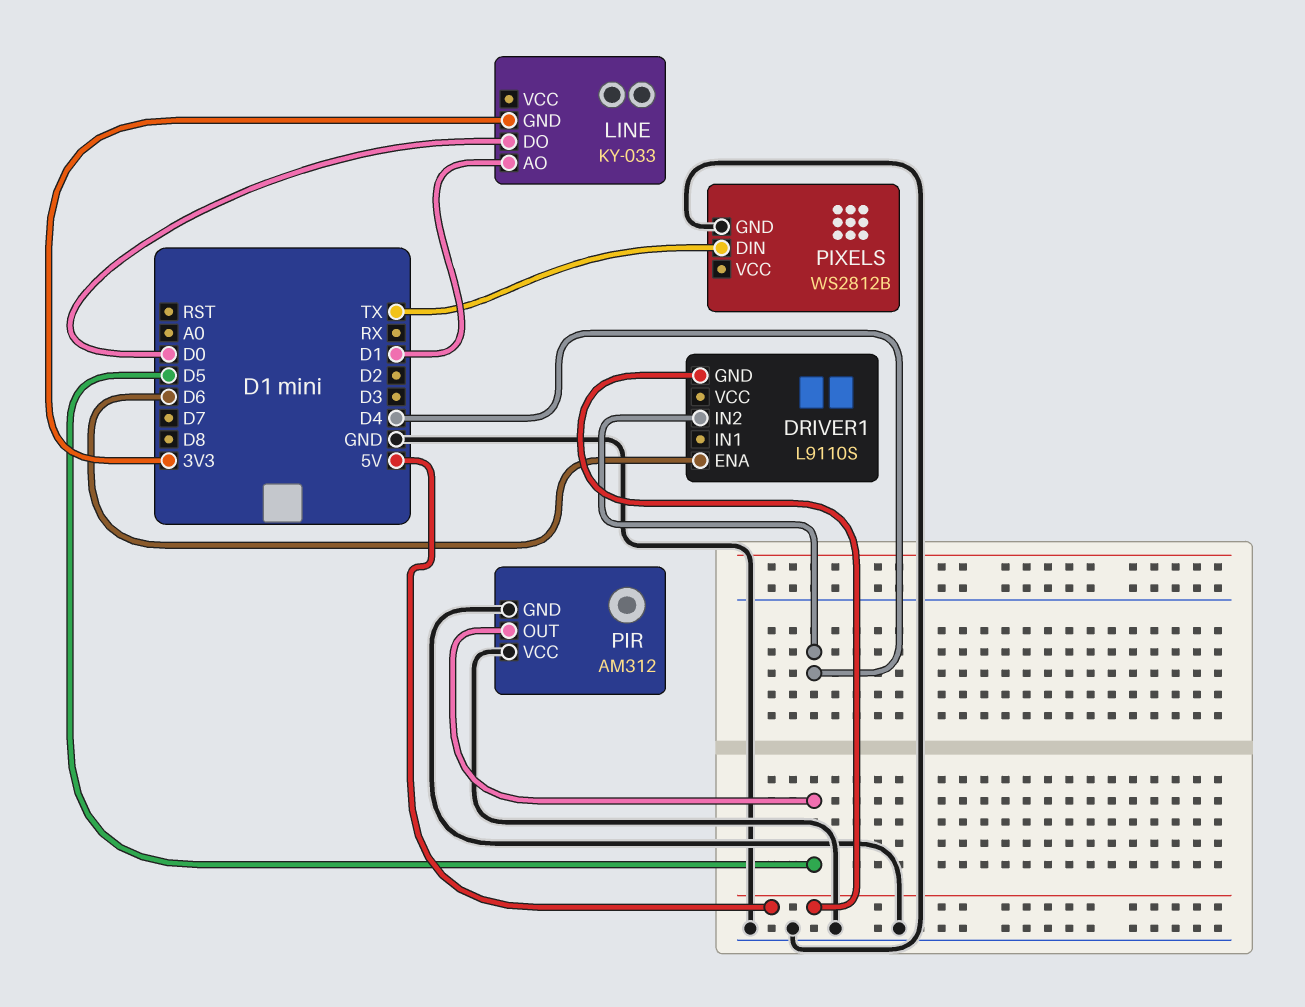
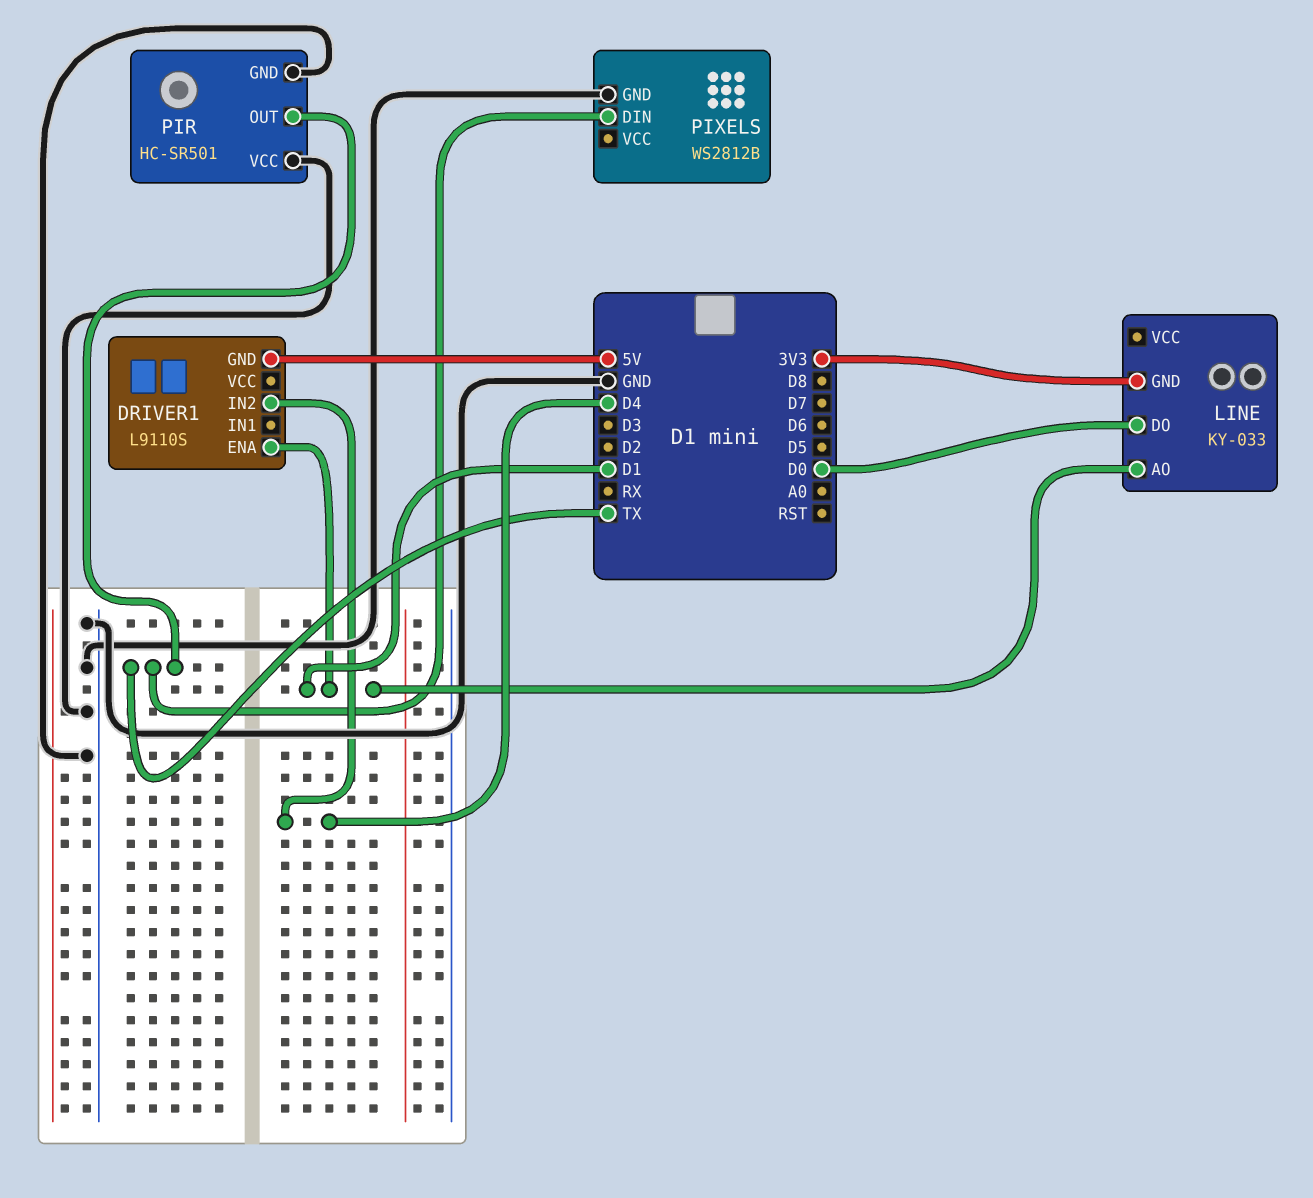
DRIVER1 pin ENA: D6 -> D1
PIR: AM312 -> HC-SR501
PIR pin OUT: D5 -> TX

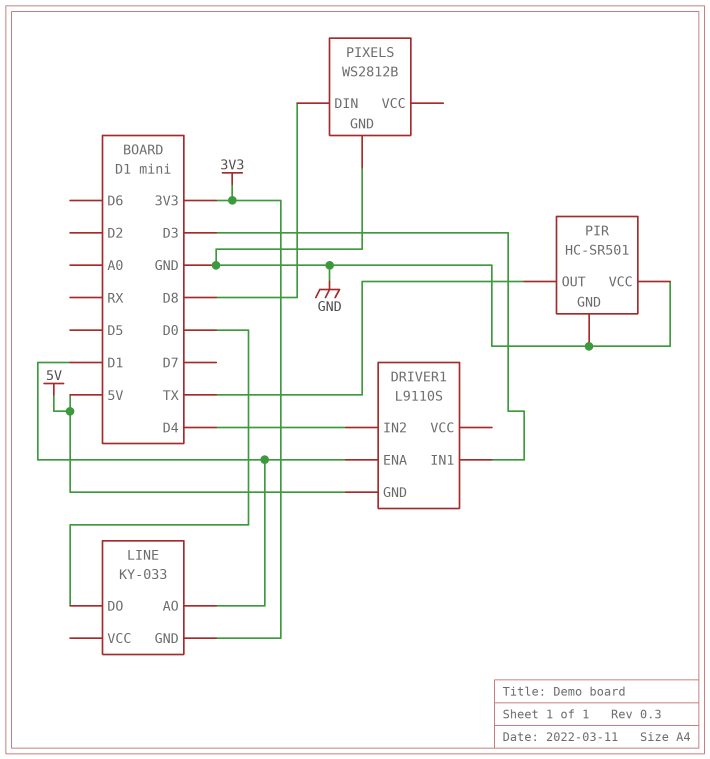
DRIVER1 pin IN1: none -> D3
PIXELS pin DIN: TX -> D8

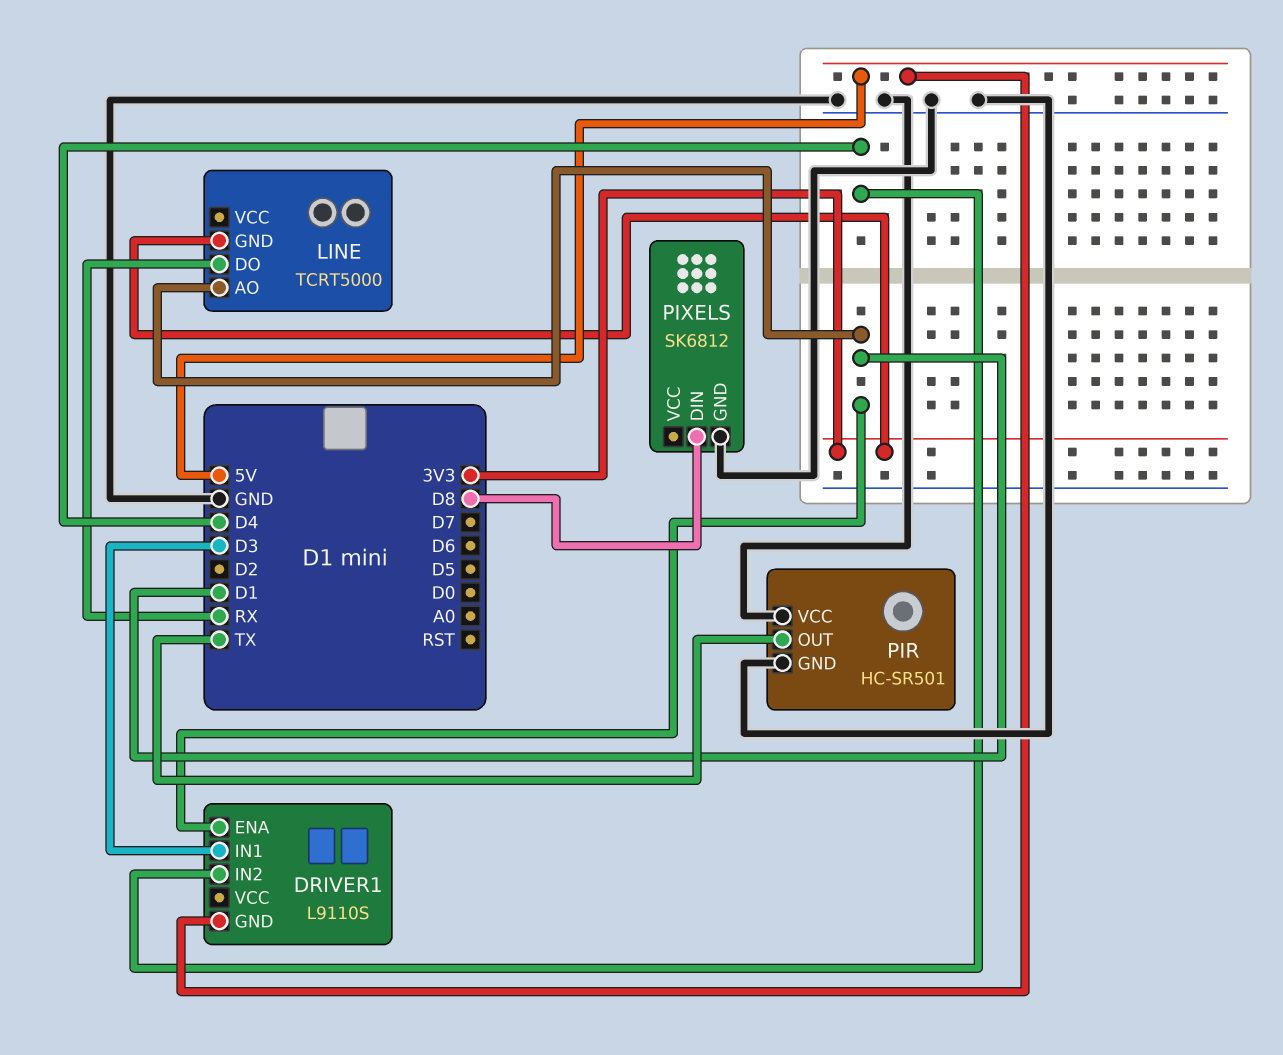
LINE: KY-033 -> TCRT5000
LINE pin DO: D0 -> RX
PIXELS: WS2812B -> SK6812

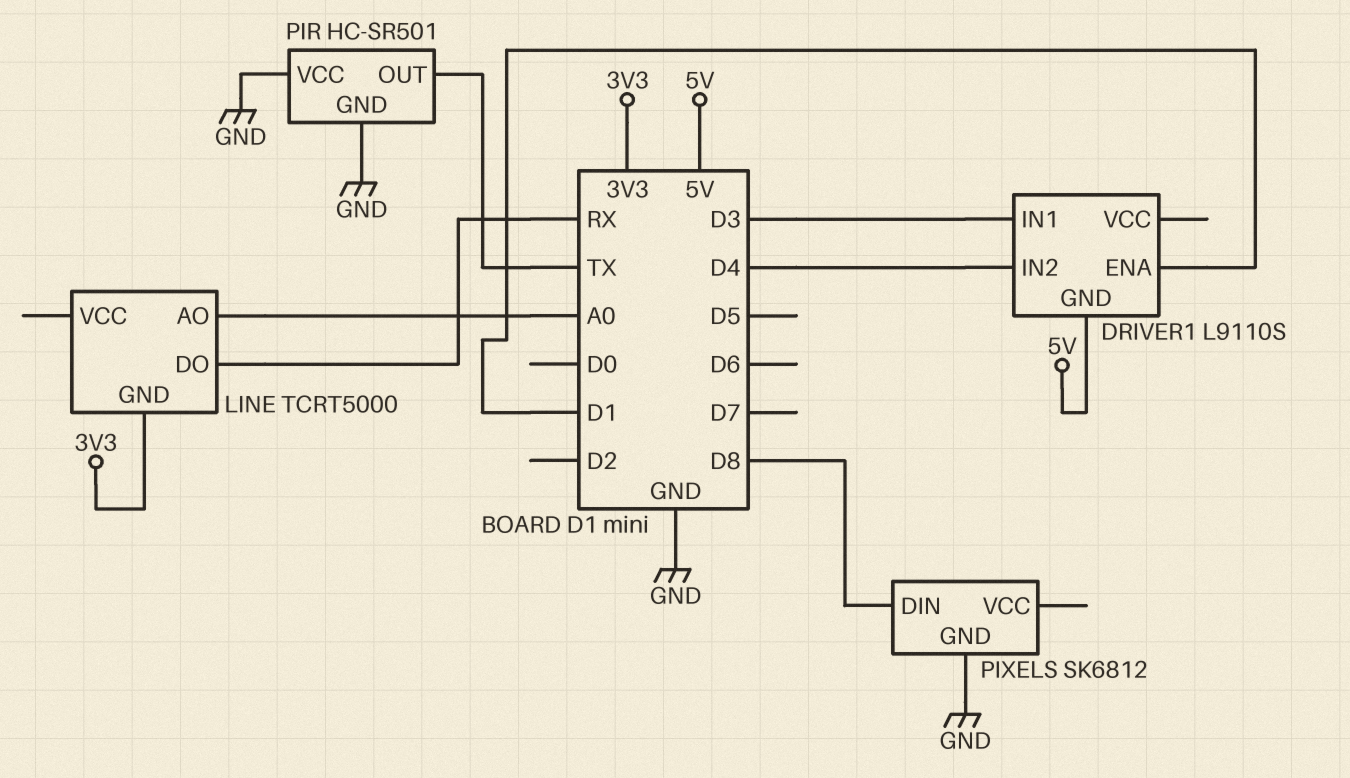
LINE pin AO: D1 -> A0

